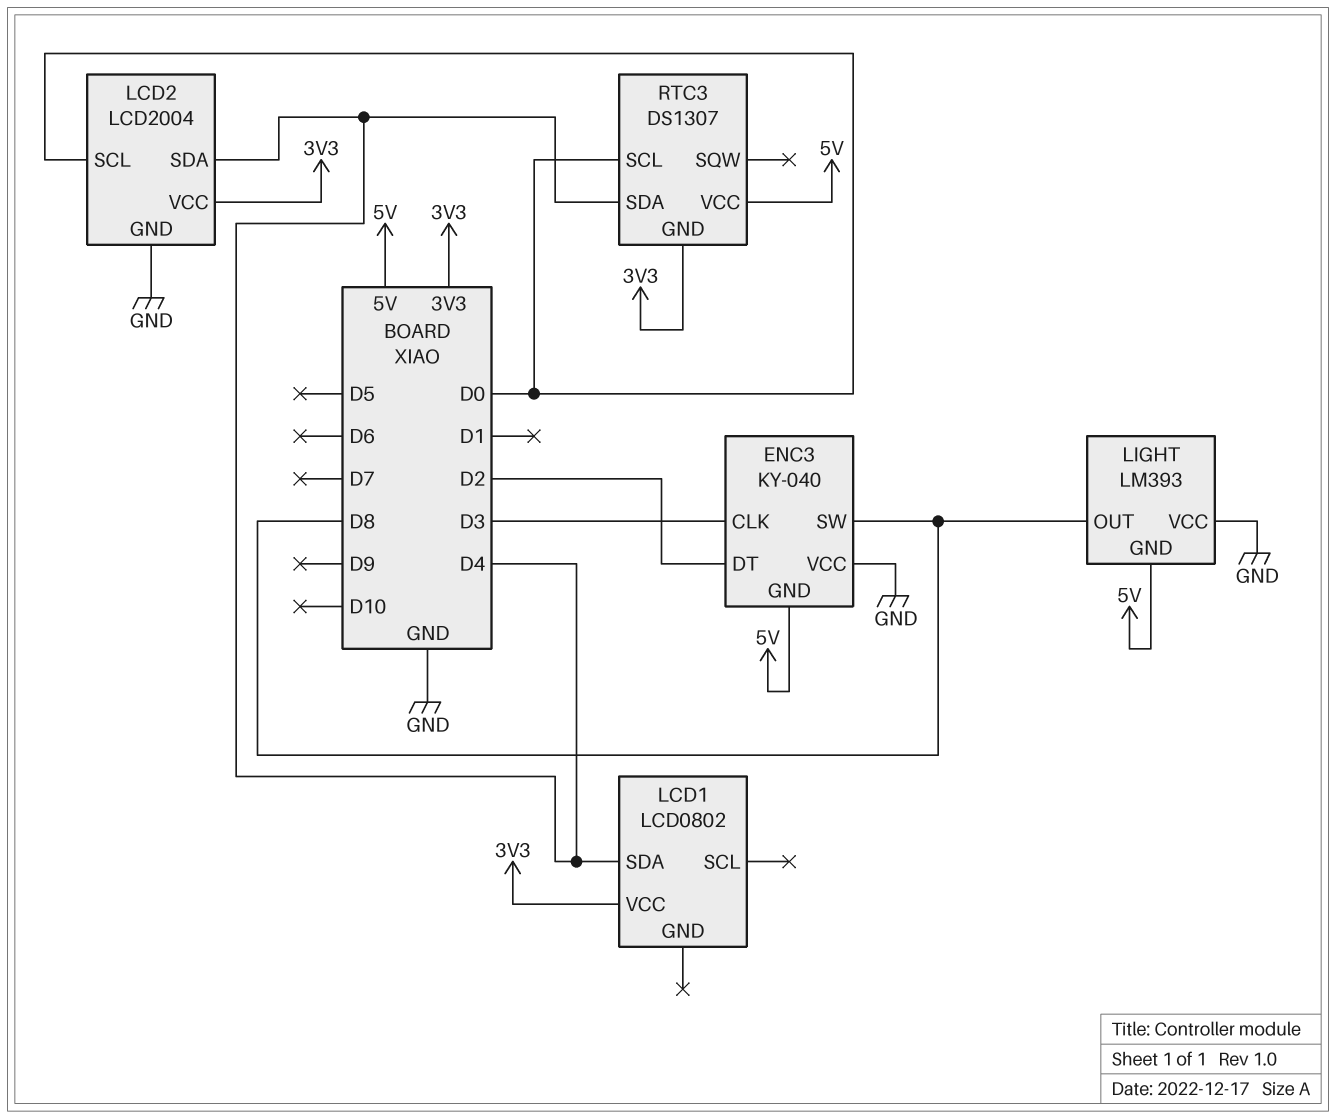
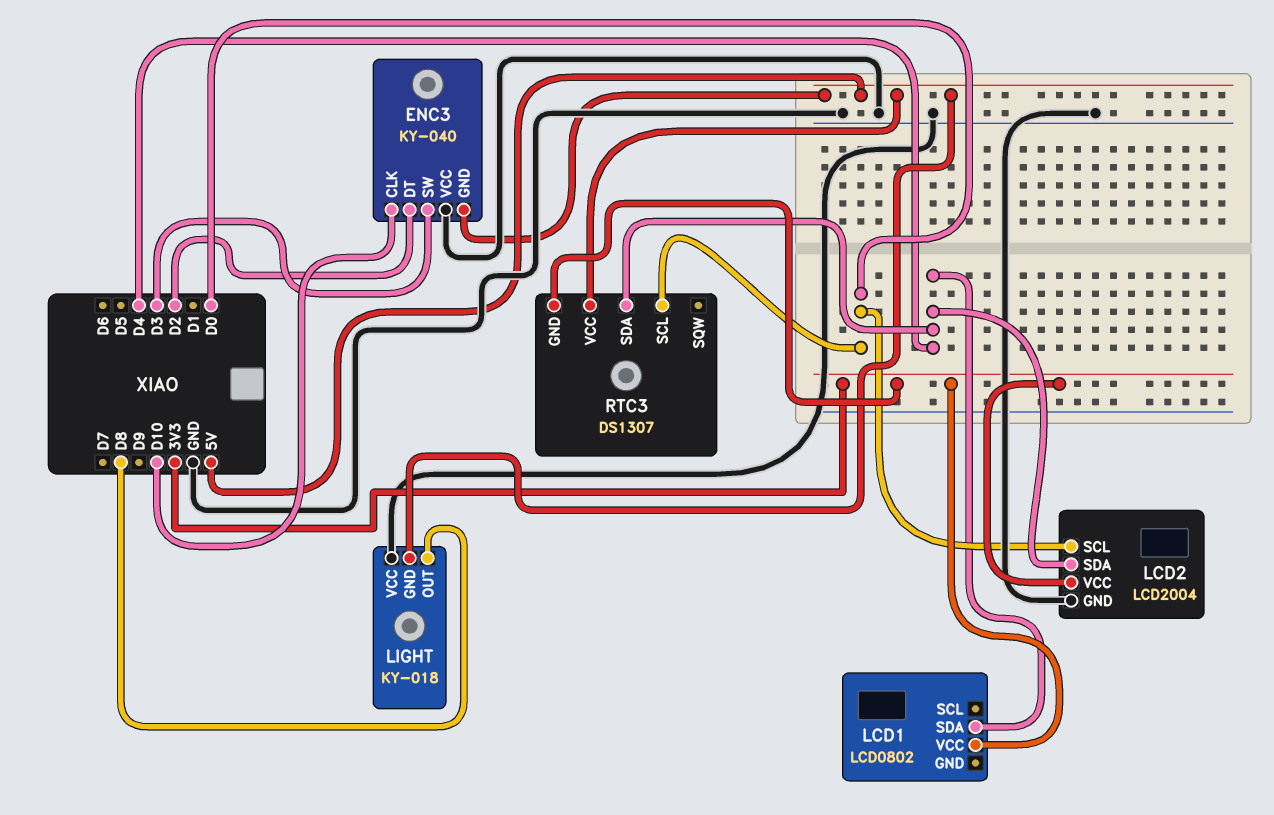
ENC3 pin CLK: D3 -> D10
ENC3 pin SW: D8 -> D3
LIGHT: LM393 -> KY-018

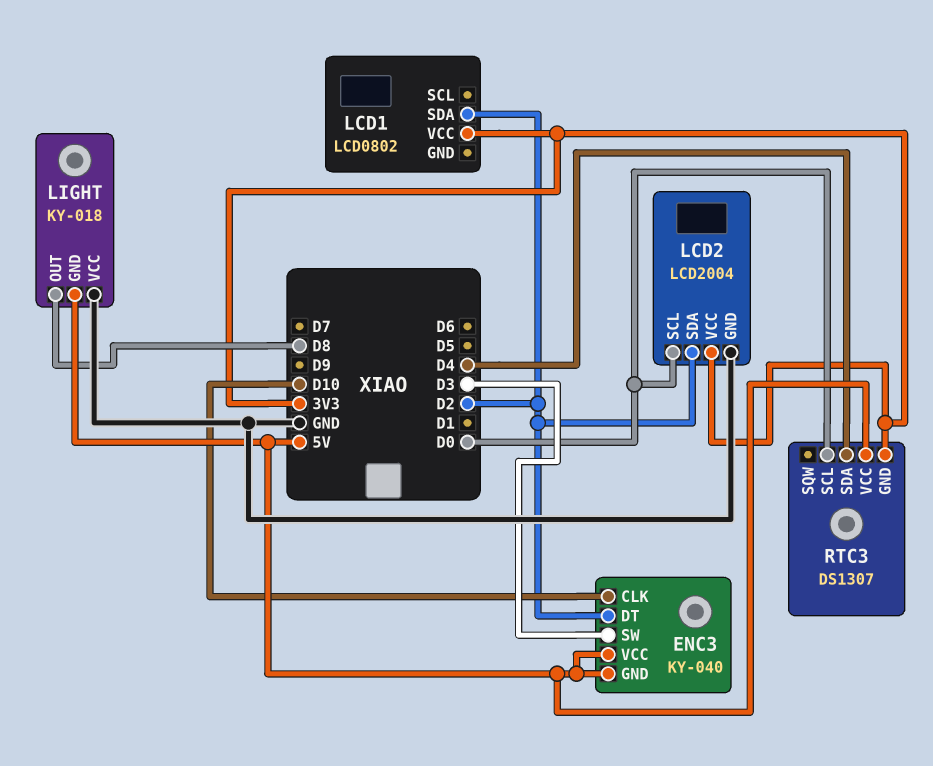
ENC3 pin VCC: GND -> 5V
LCD1 pin SDA: D4 -> D2
LCD2 pin SDA: D4 -> D2

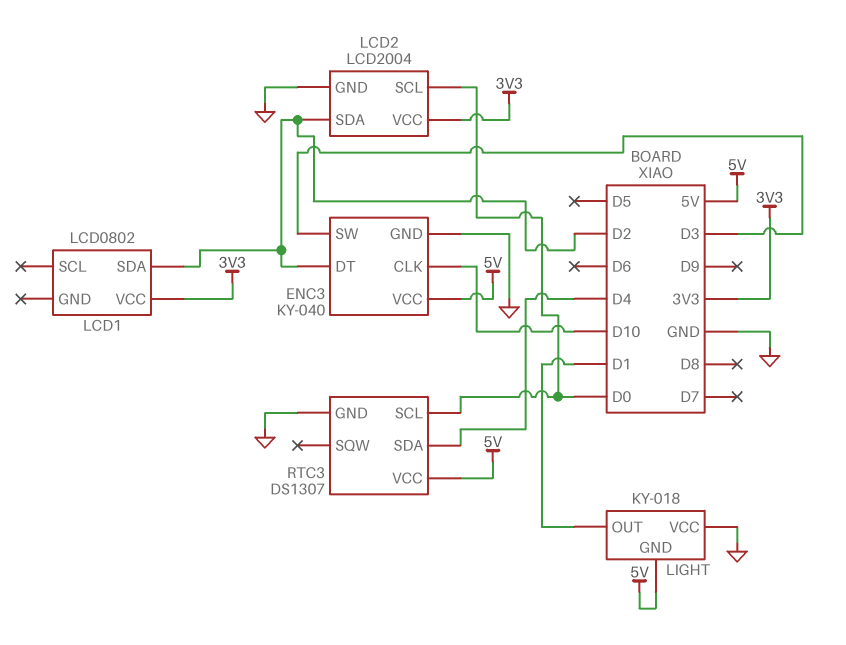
ENC3 pin GND: 5V -> GND
LIGHT pin OUT: D8 -> D1
RTC3 pin GND: 3V3 -> GND

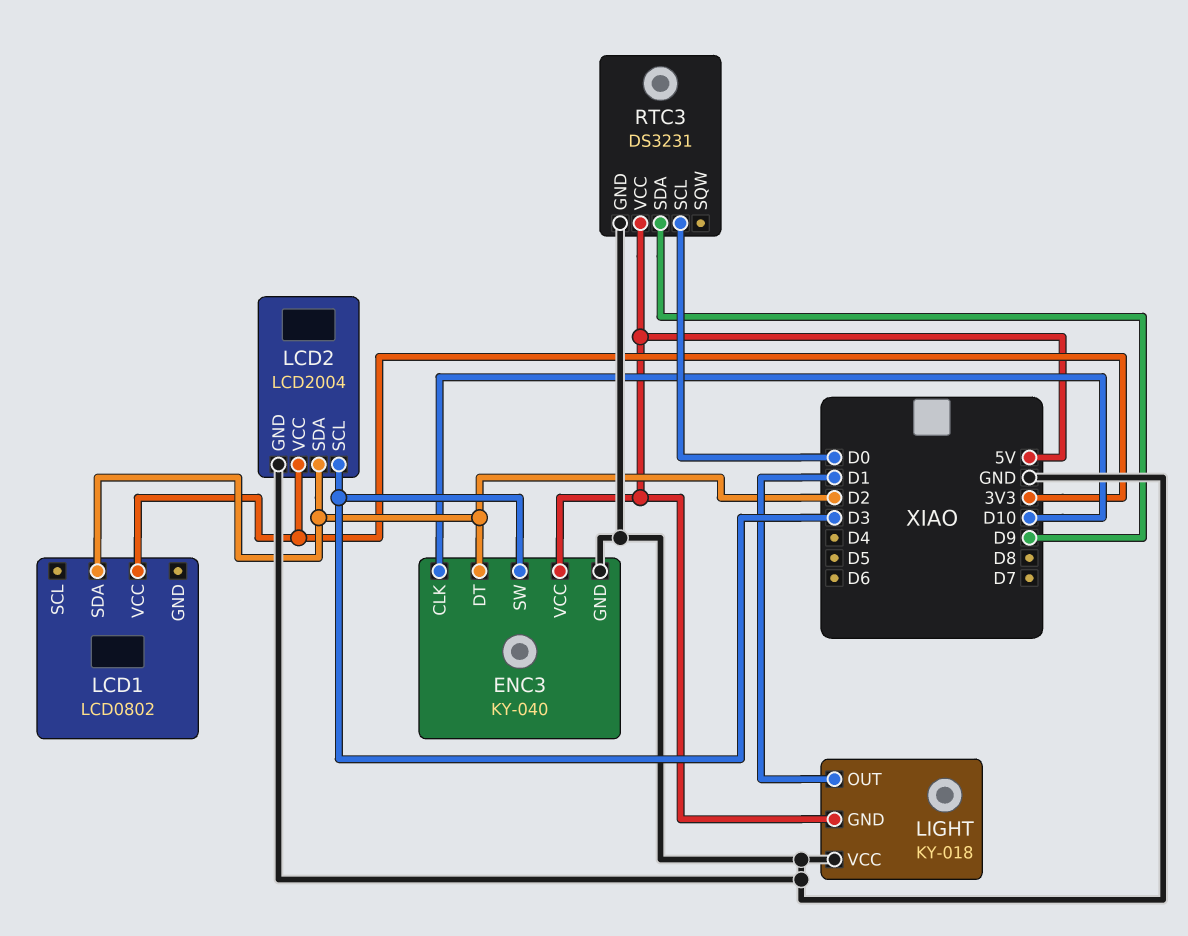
LCD2 pin SCL: D0 -> D3
RTC3: DS1307 -> DS3231
RTC3 pin SDA: D4 -> D9

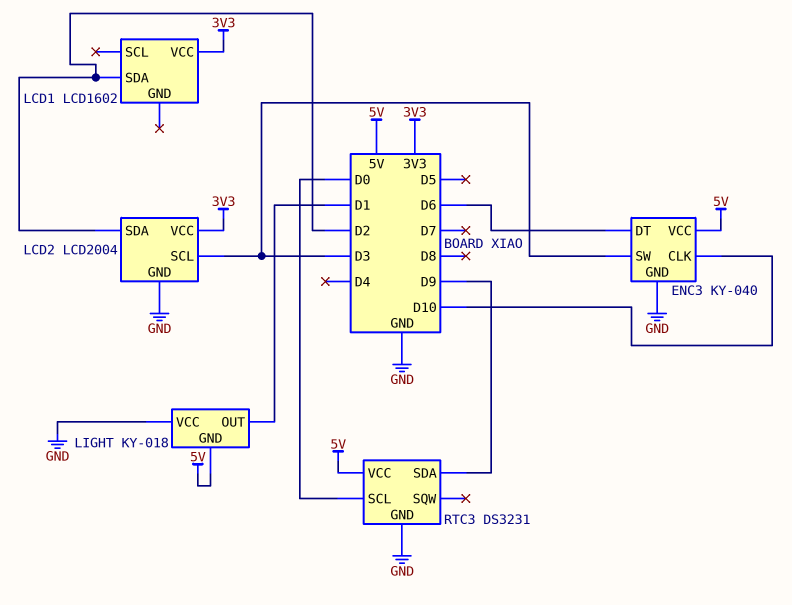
ENC3 pin DT: D2 -> D6
LCD1: LCD0802 -> LCD1602

